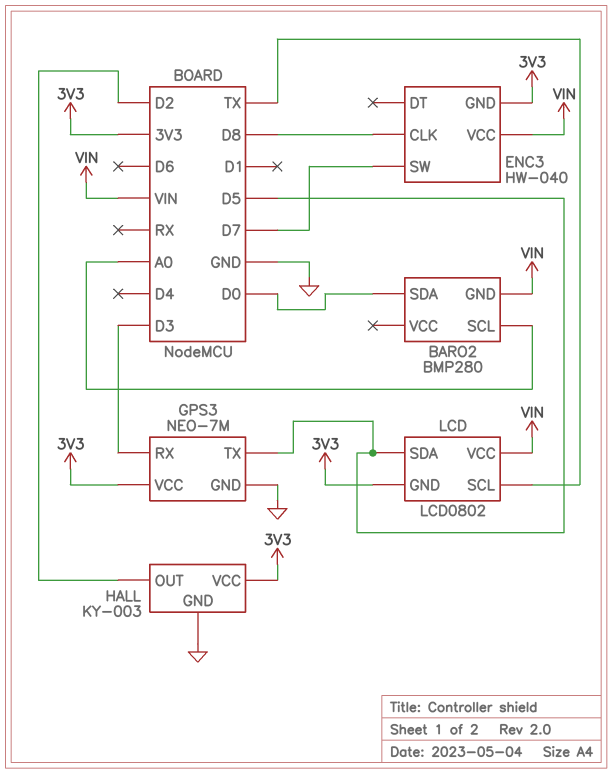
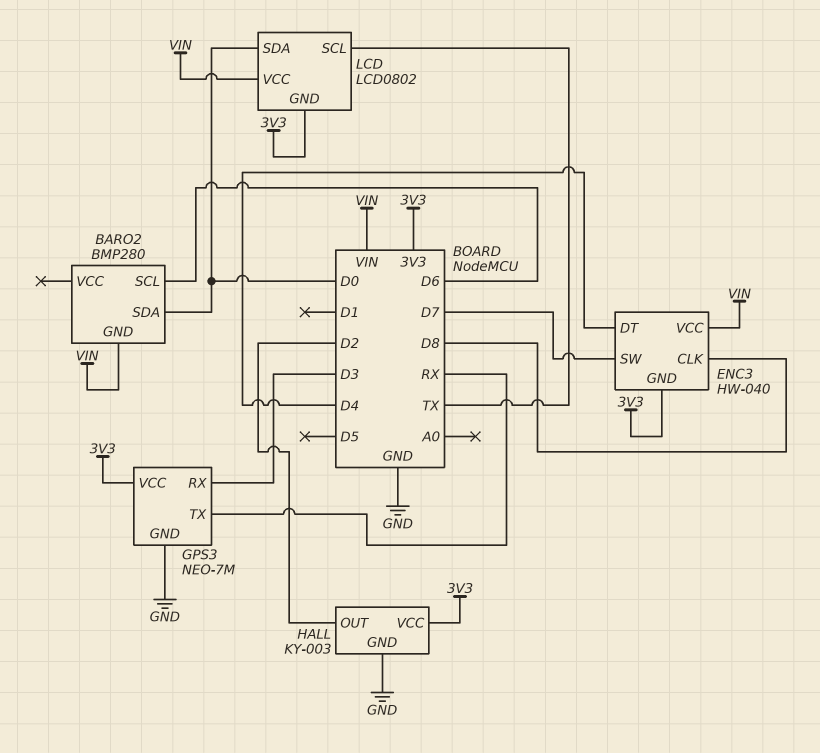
BARO2 pin SCL: A0 -> D6
ENC3 pin DT: none -> D4
GPS3 pin TX: D5 -> RX
LCD pin SDA: D5 -> D0

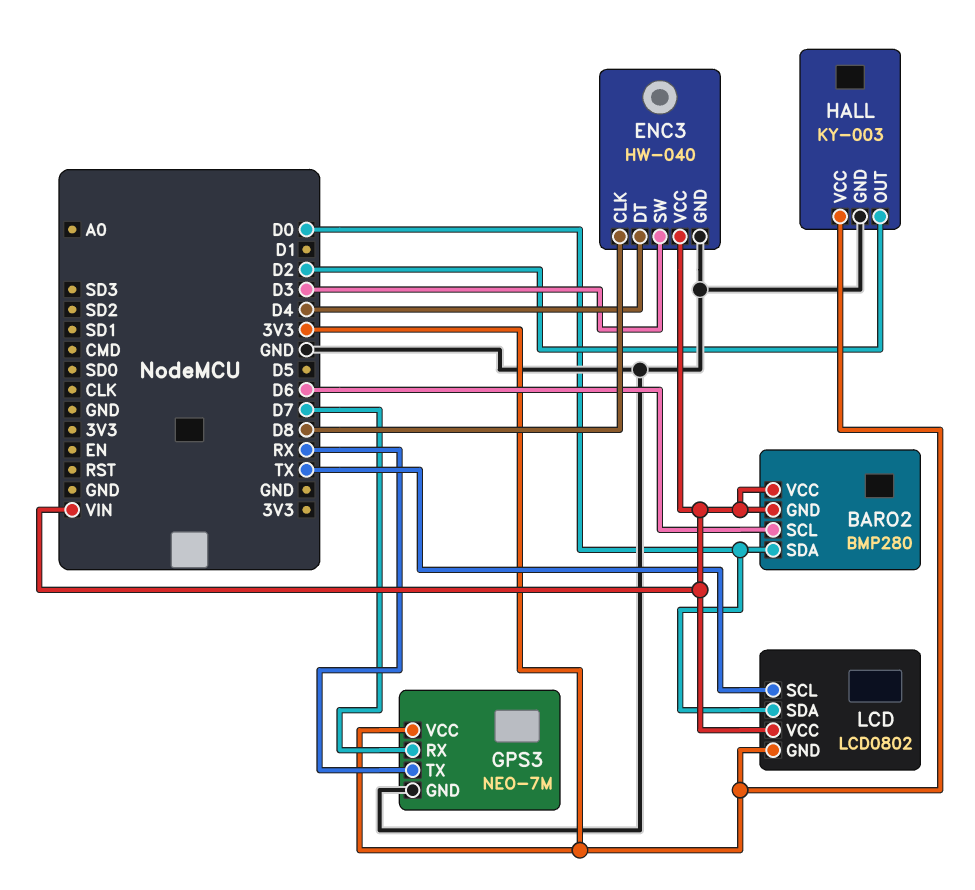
BARO2 pin VCC: none -> VIN
ENC3 pin GND: 3V3 -> GND
ENC3 pin SW: D7 -> D3
GPS3 pin RX: D3 -> D7

